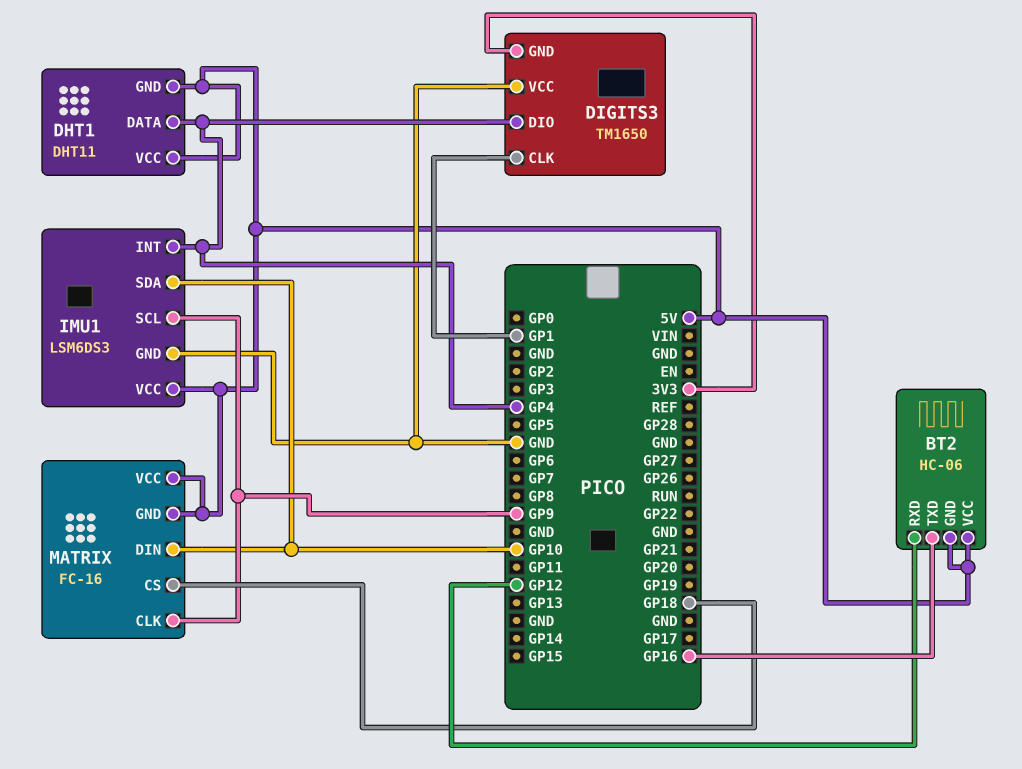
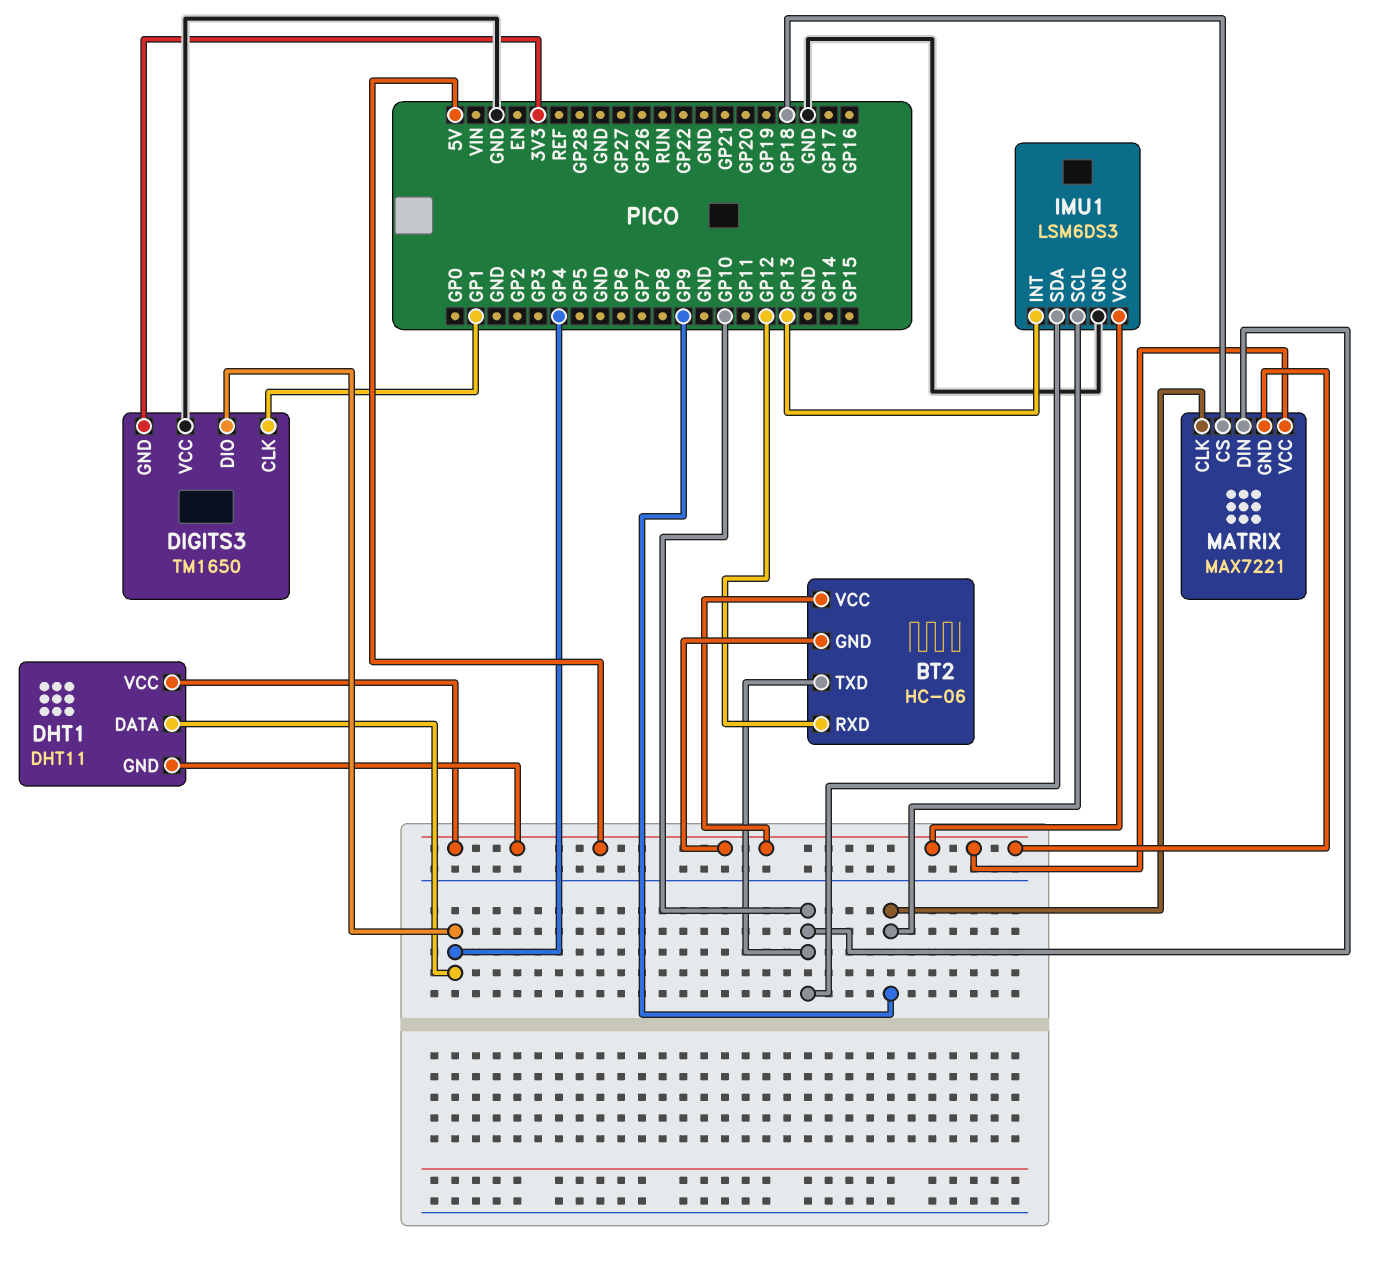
BT2 pin TXD: GP16 -> GP10
IMU1 pin INT: GP4 -> GP13
MATRIX: FC-16 -> MAX7221

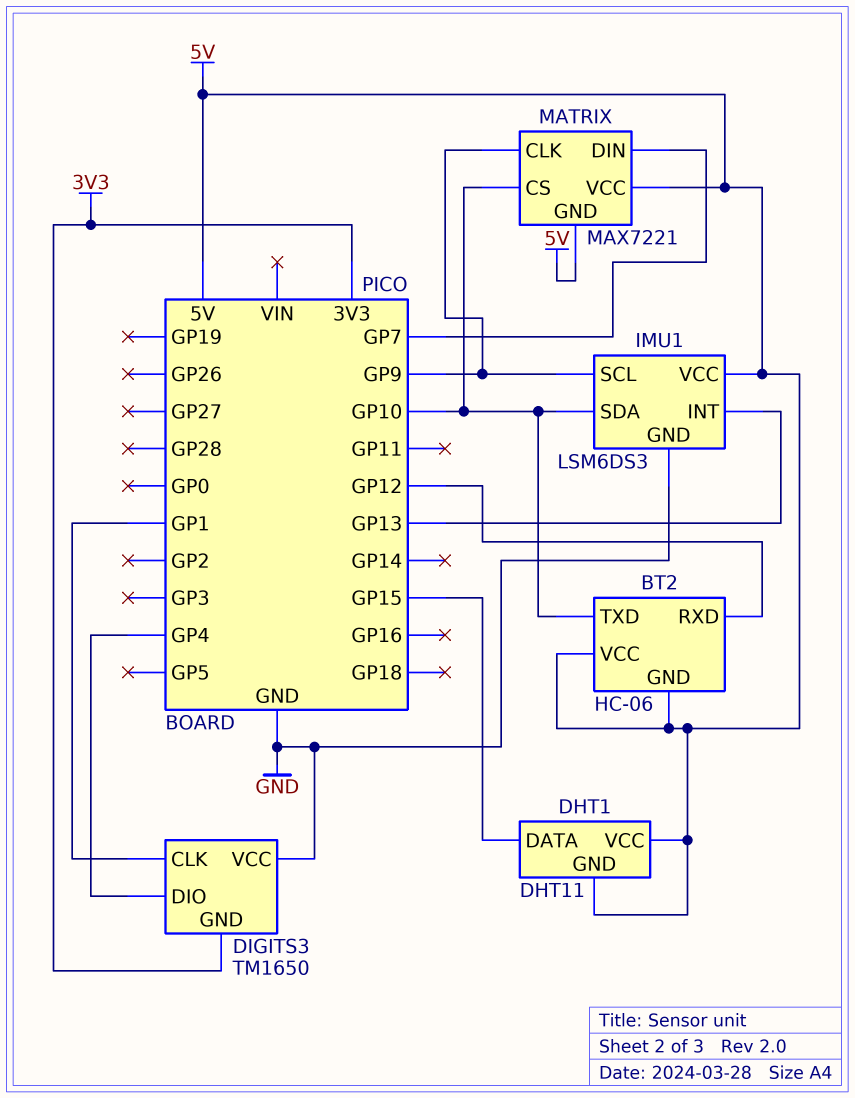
DHT1 pin DATA: GP4 -> GP15
MATRIX pin CS: GP18 -> GP10
MATRIX pin DIN: GP10 -> GP7

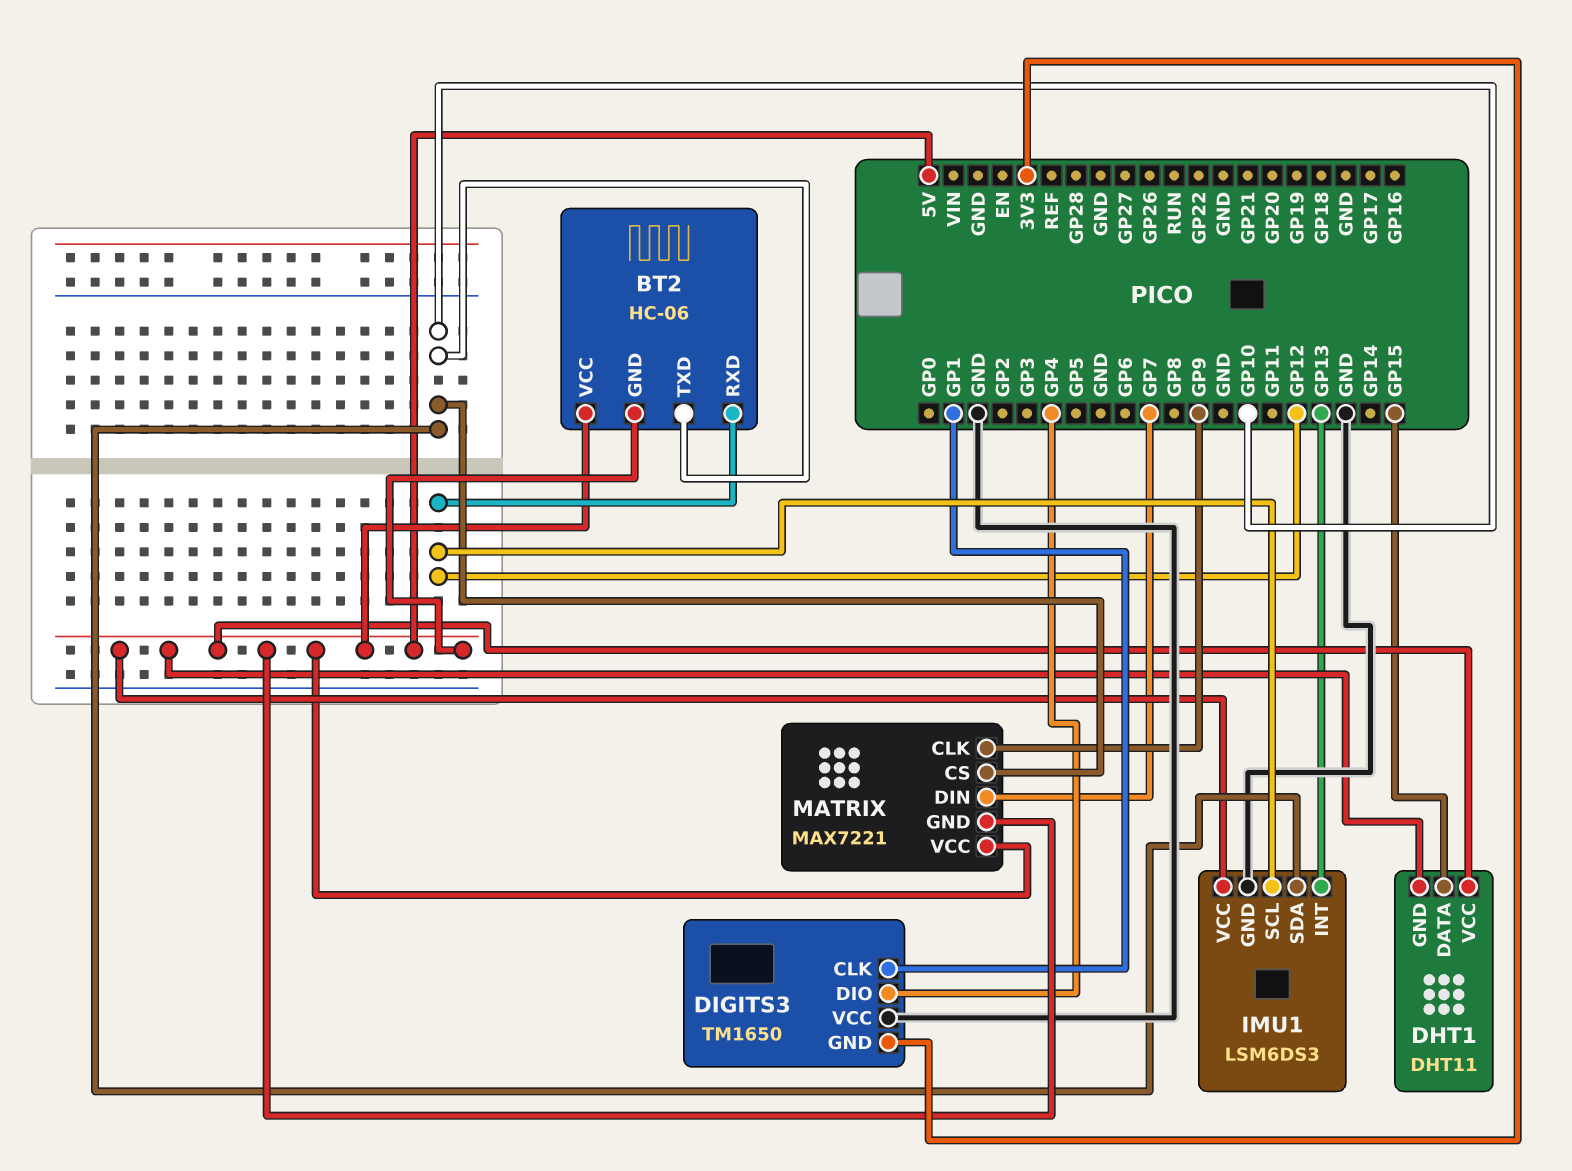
IMU1 pin SCL: GP9 -> GP12

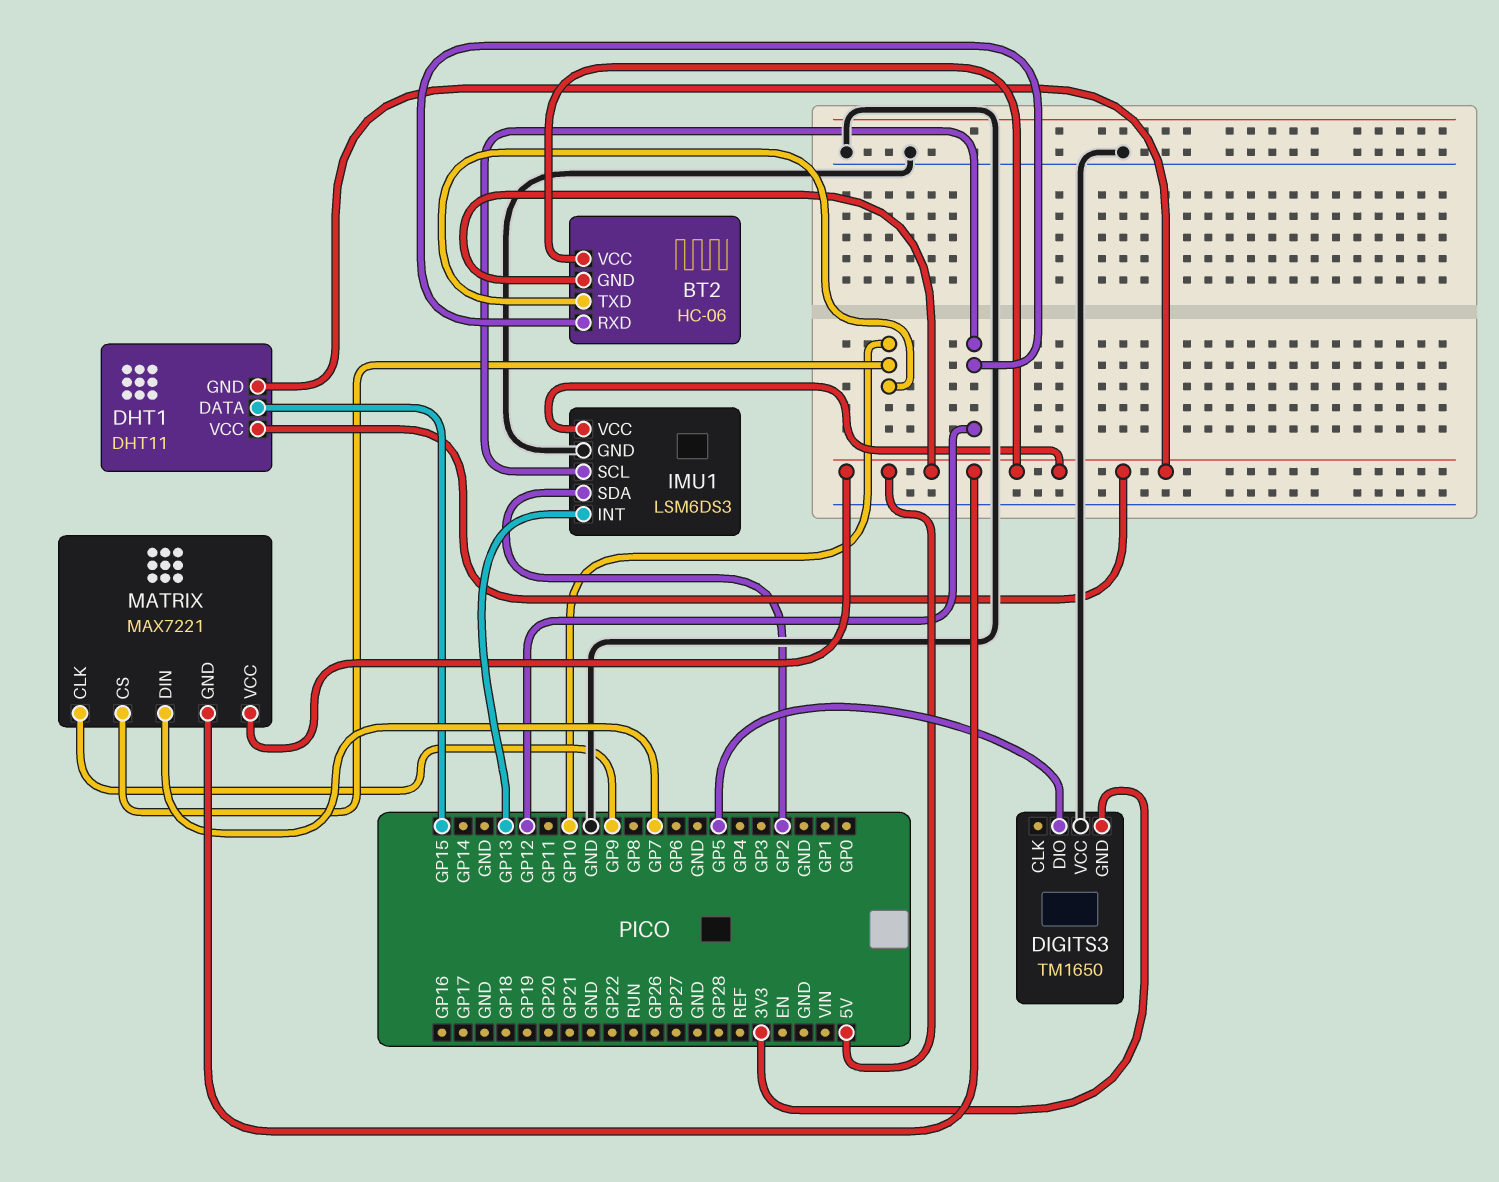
DIGITS3 pin CLK: GP1 -> none
DIGITS3 pin DIO: GP4 -> GP5
IMU1 pin SDA: GP10 -> GP2

